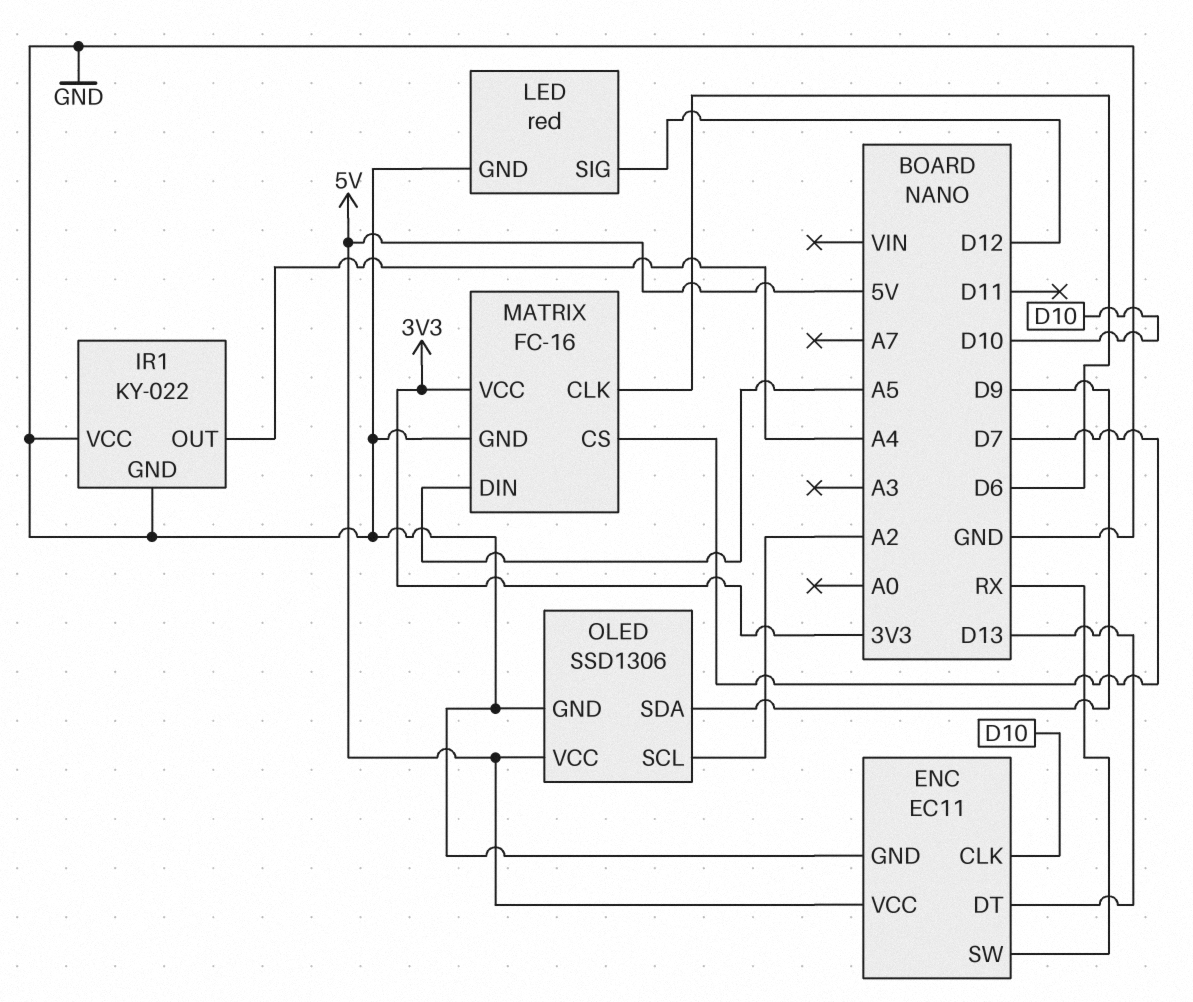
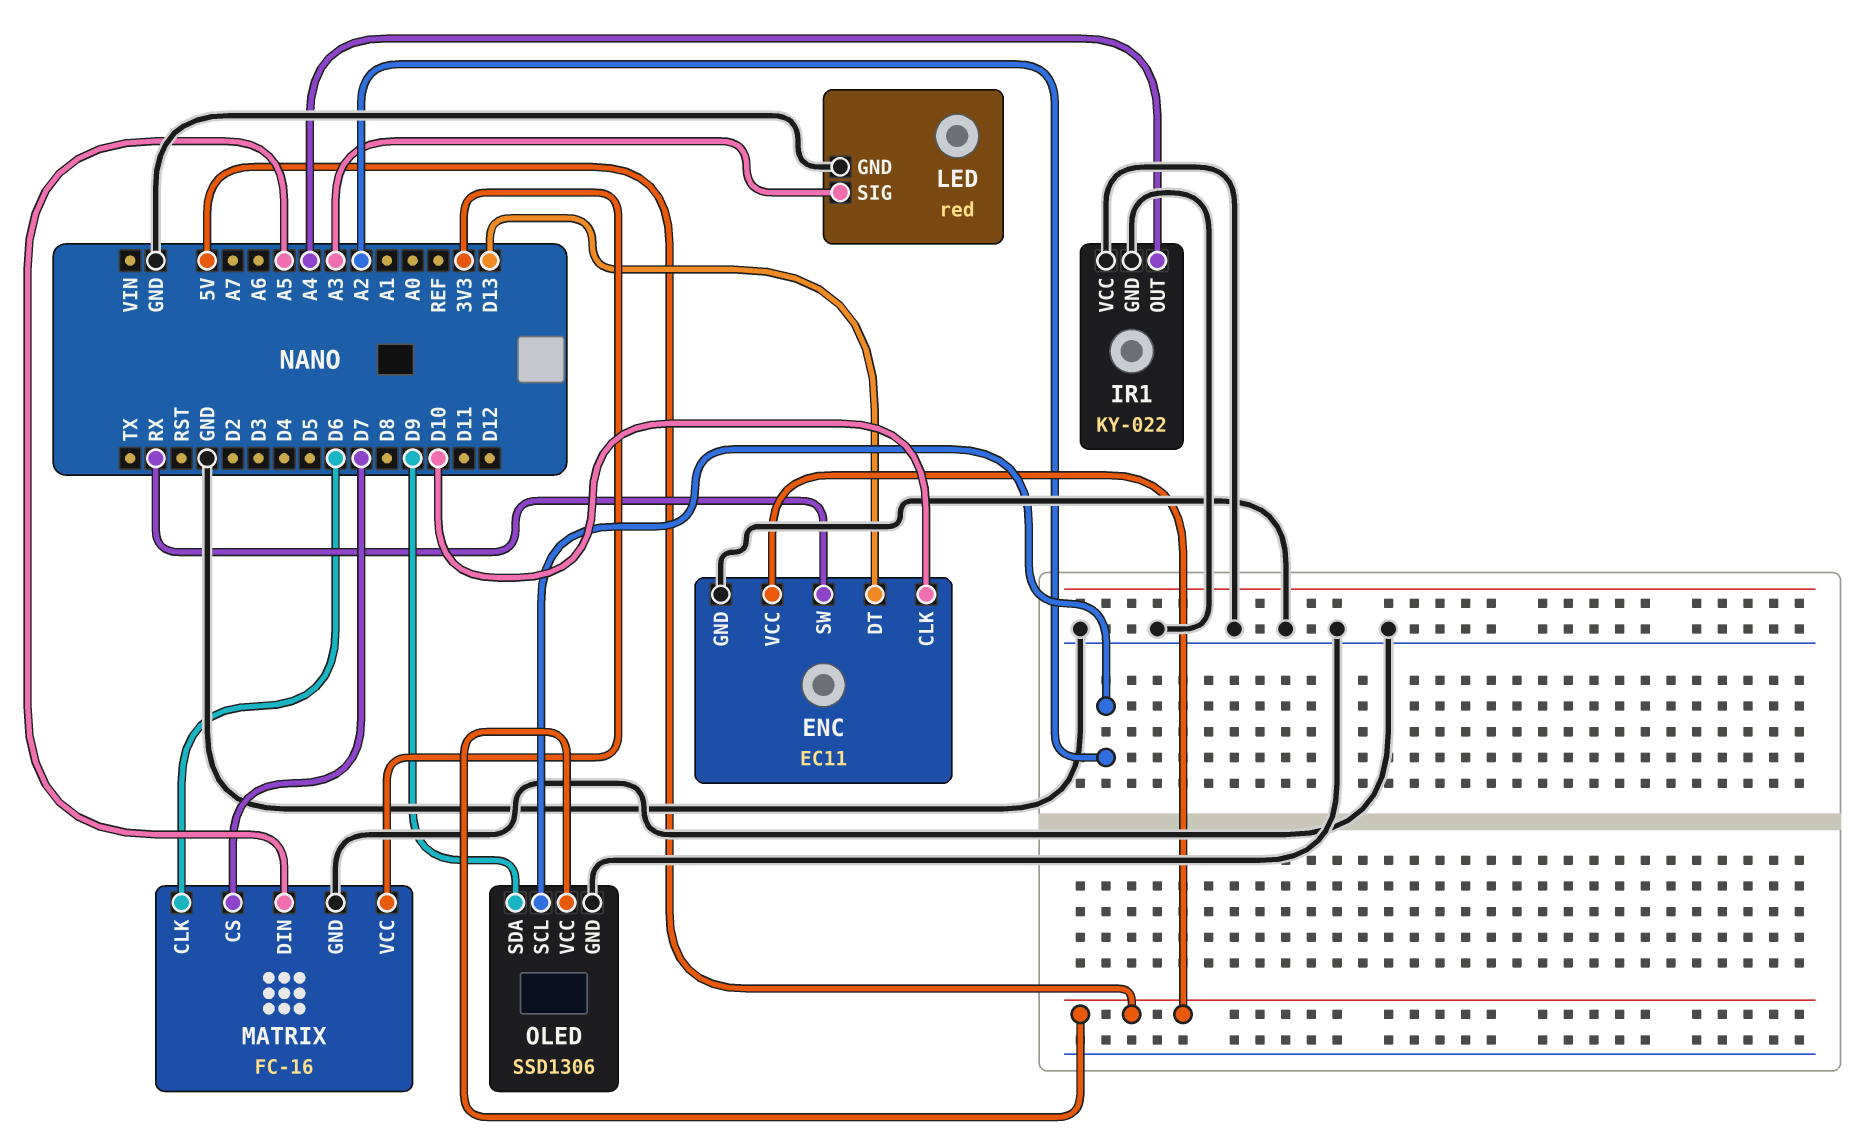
LED pin SIG: D12 -> A3

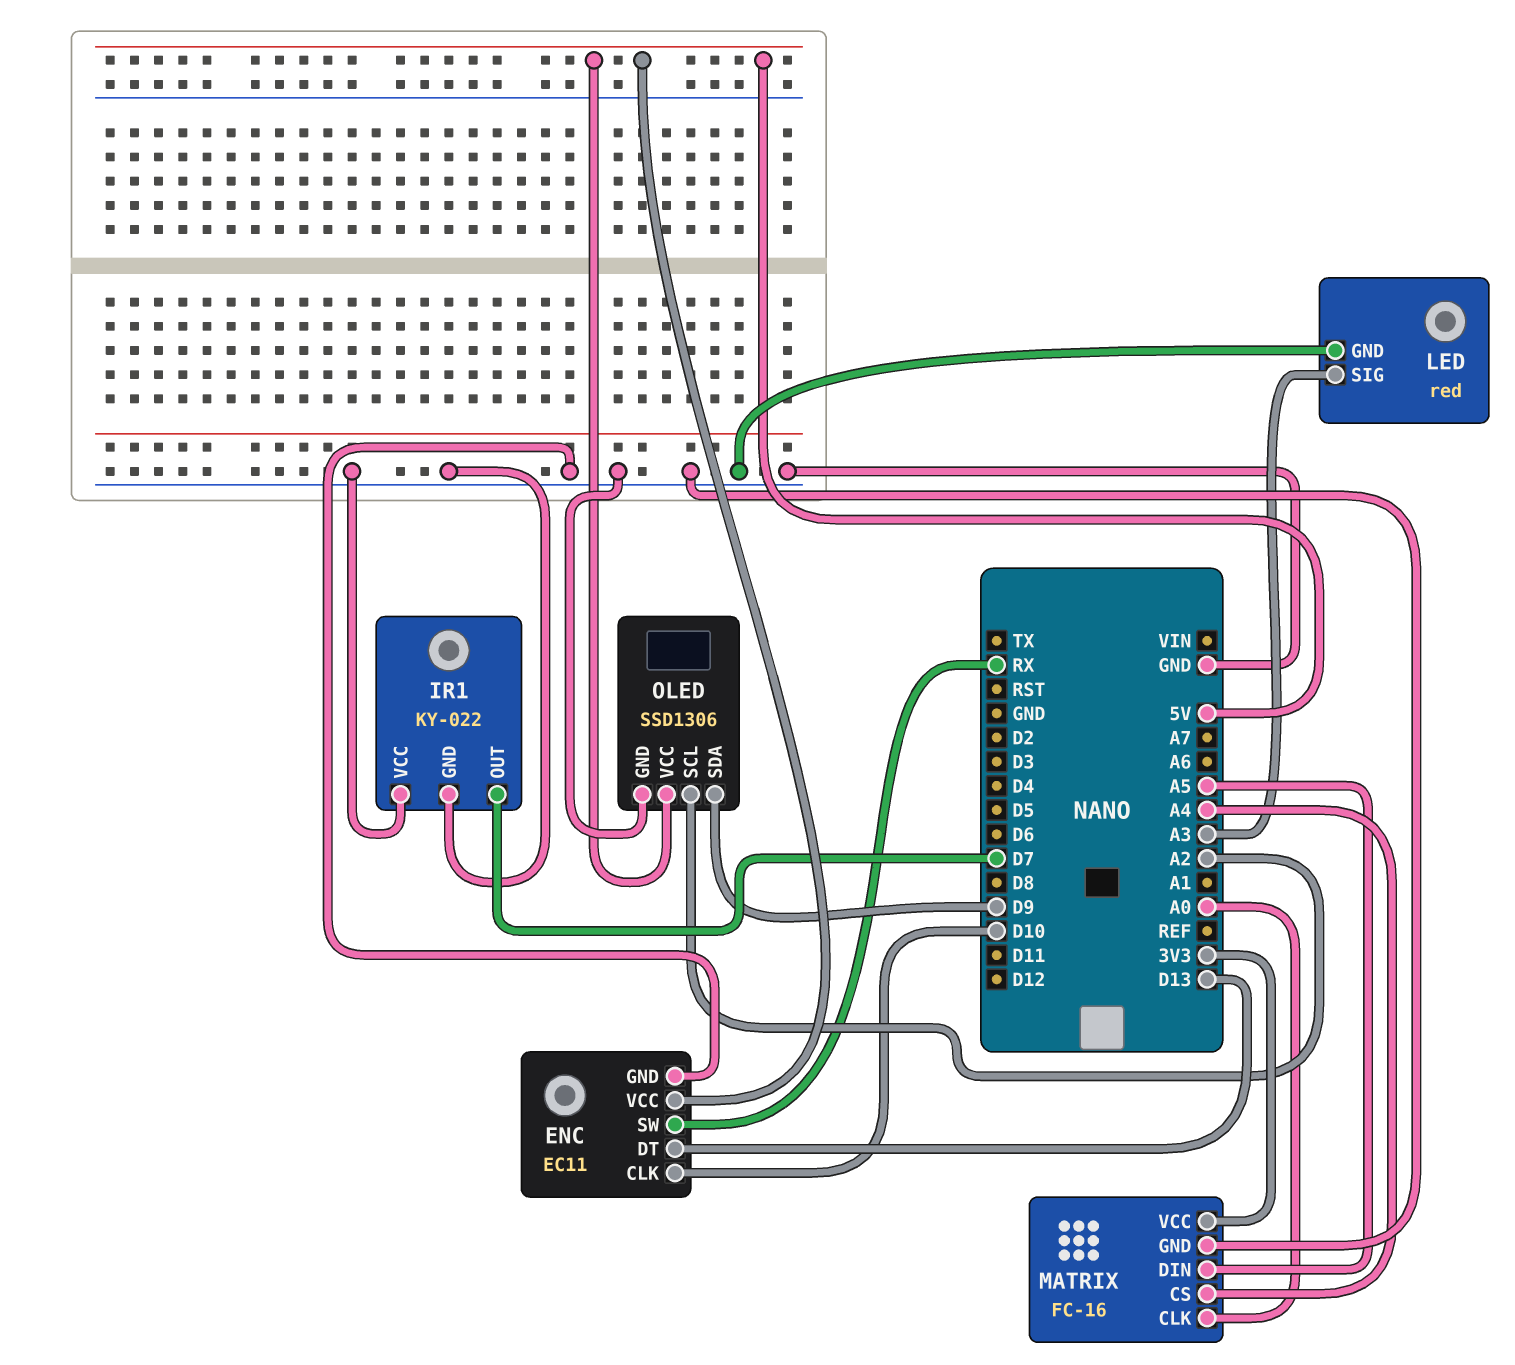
IR1 pin OUT: A4 -> D7
MATRIX pin CLK: D6 -> A0
MATRIX pin CS: D7 -> A4

